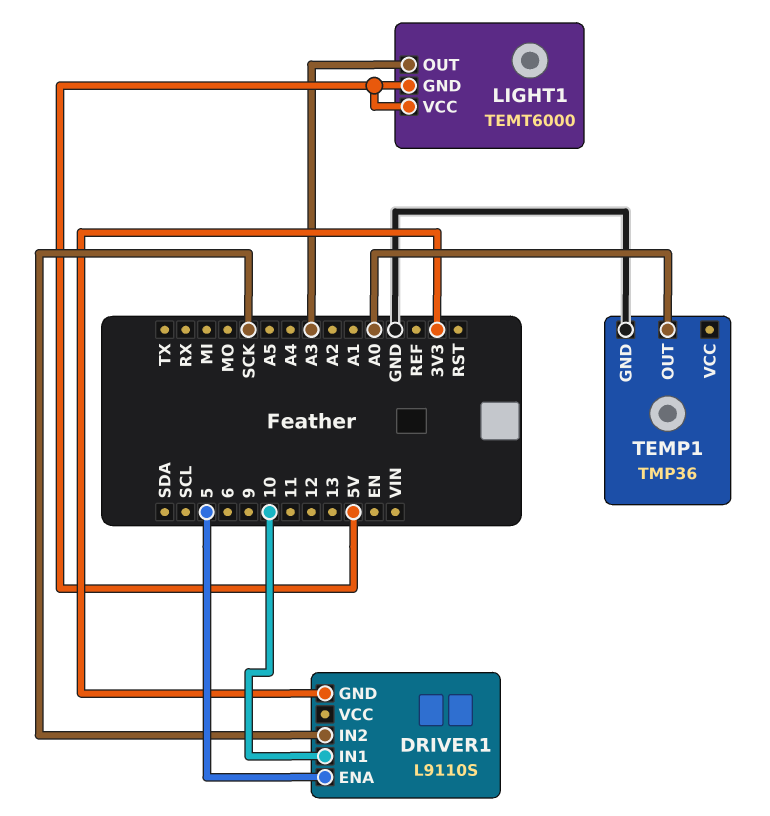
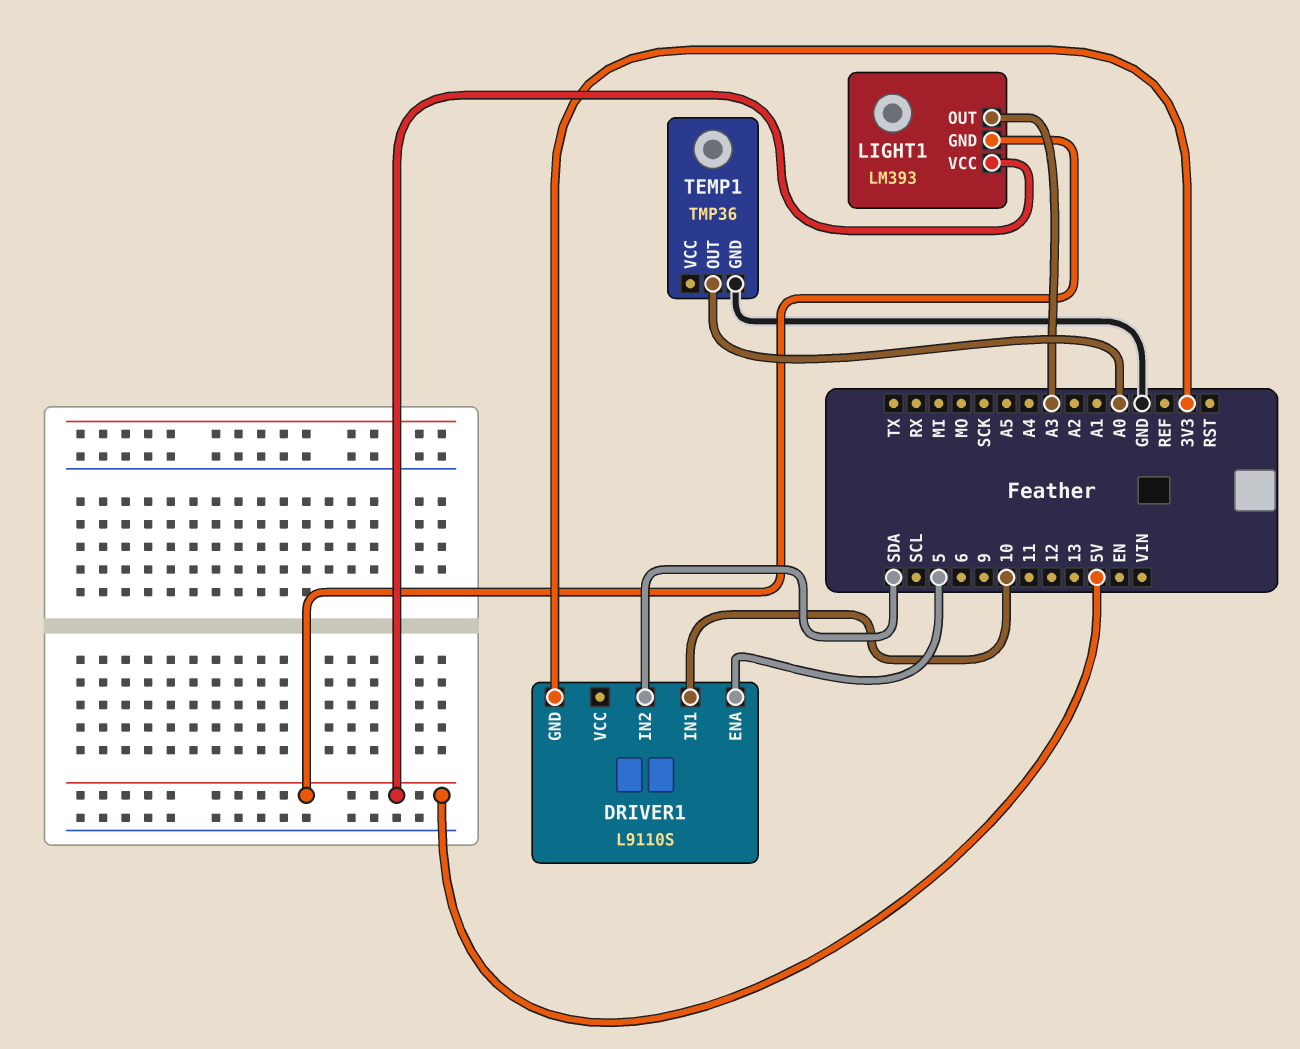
DRIVER1 pin IN2: SCK -> SDA
LIGHT1: TEMT6000 -> LM393

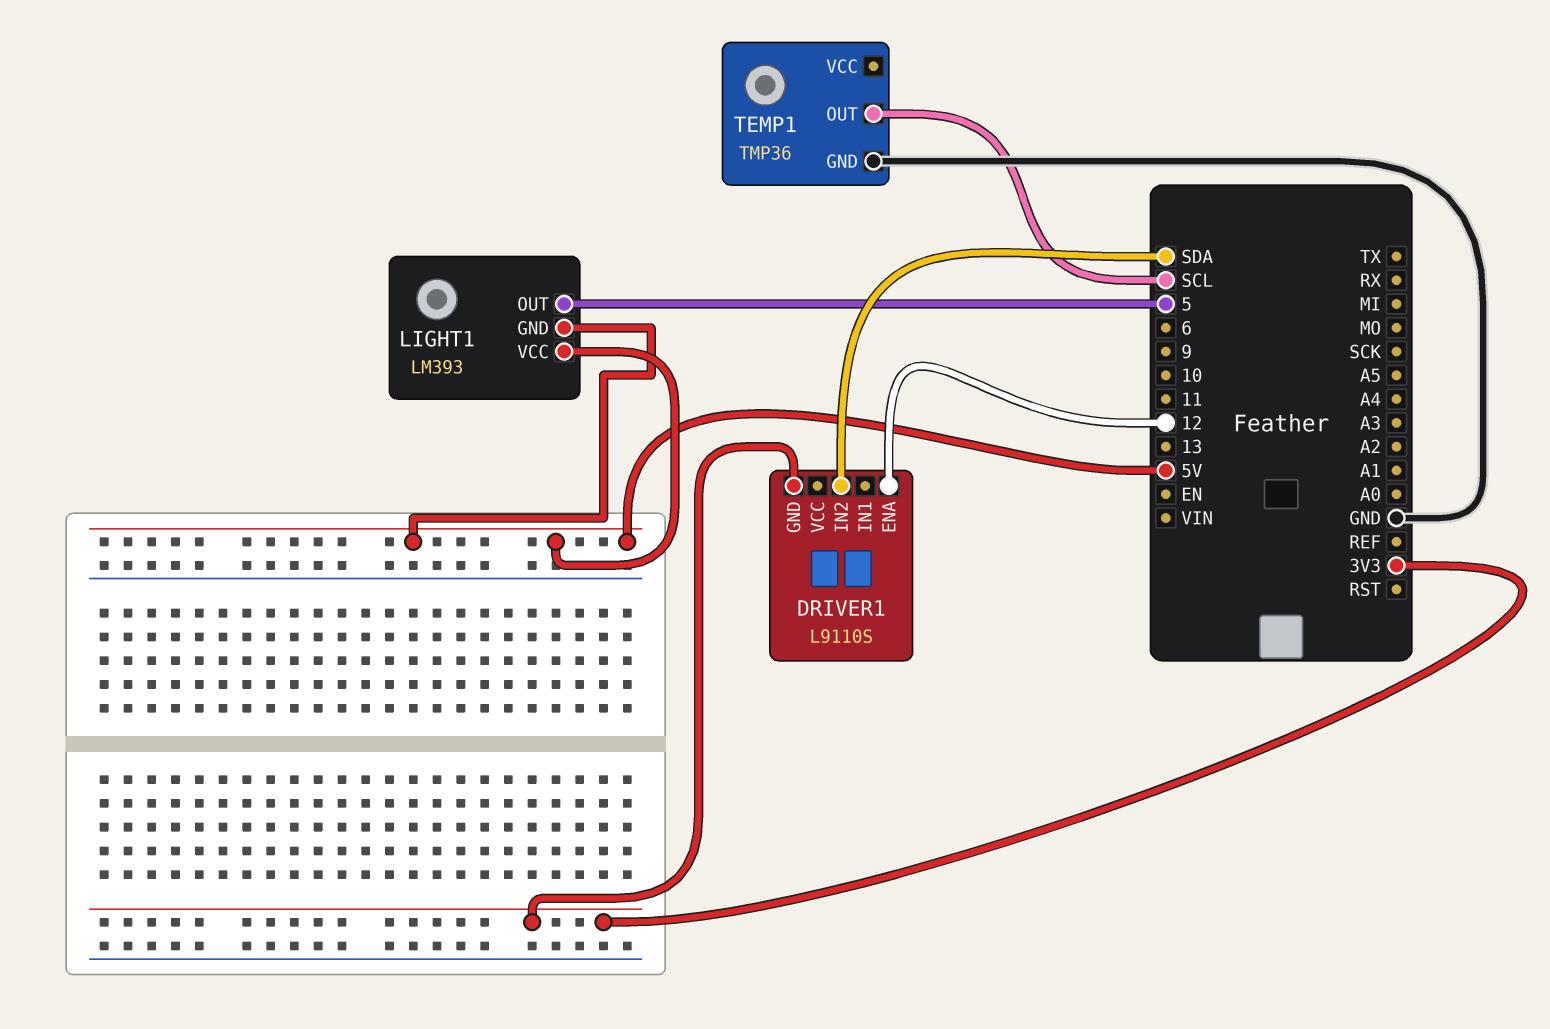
DRIVER1 pin ENA: 5 -> 12
DRIVER1 pin IN1: 10 -> none
LIGHT1 pin OUT: A3 -> 5
TEMP1 pin OUT: A0 -> SCL

